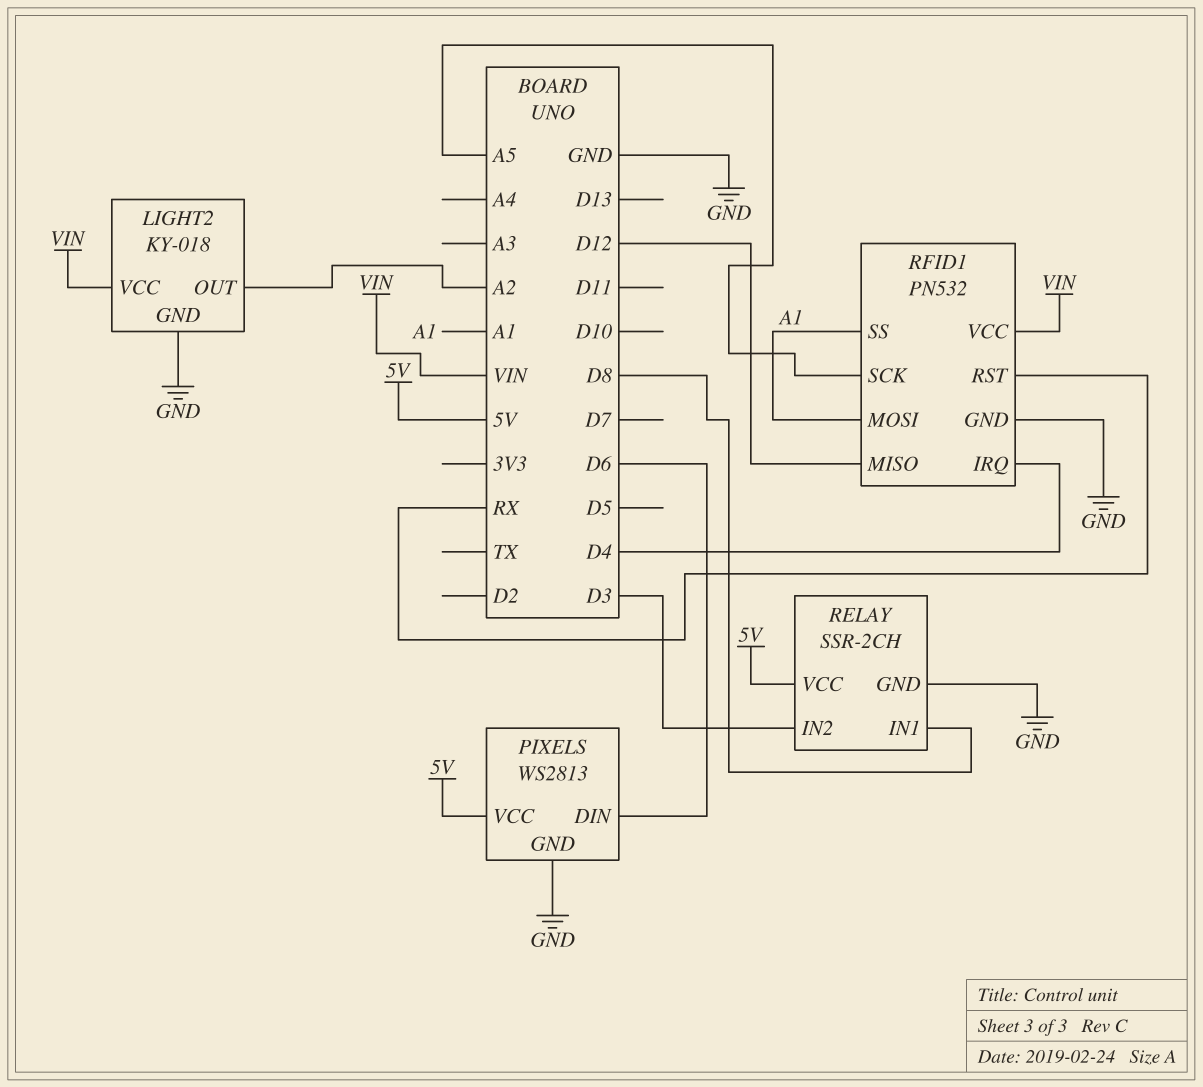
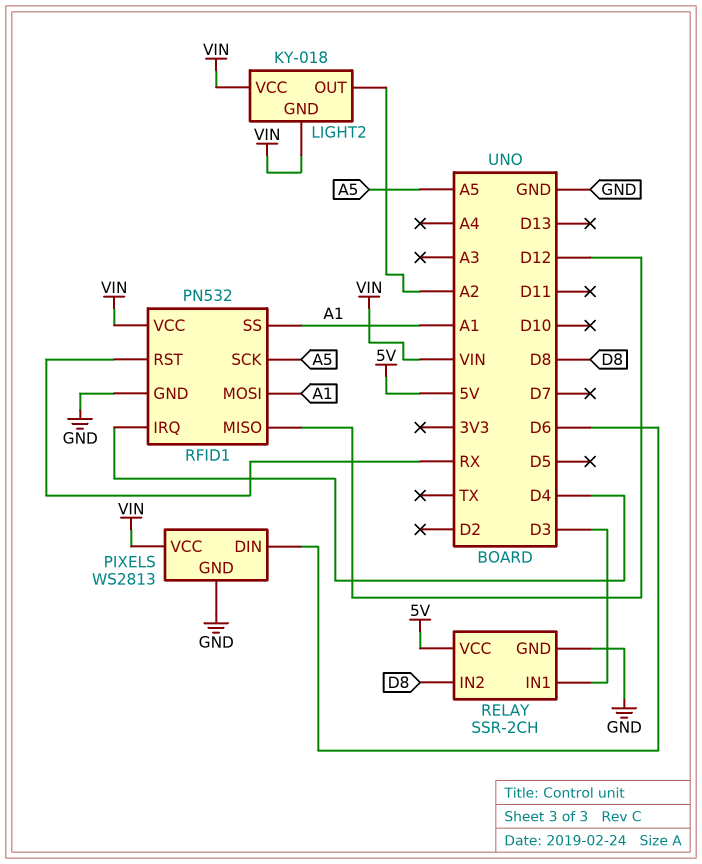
LIGHT2 pin GND: GND -> VIN
PIXELS pin VCC: 5V -> VIN
RELAY pin IN1: D8 -> D3
RELAY pin IN2: D3 -> D8

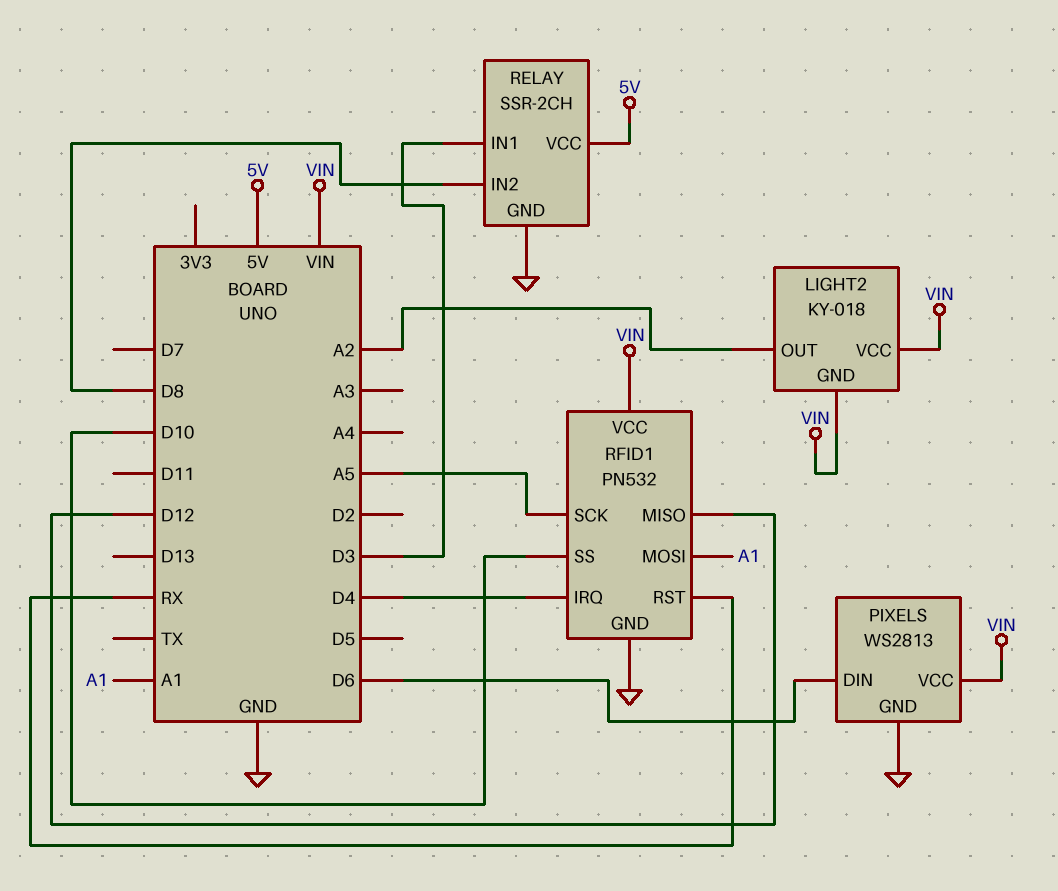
RFID1 pin SS: A1 -> D10

